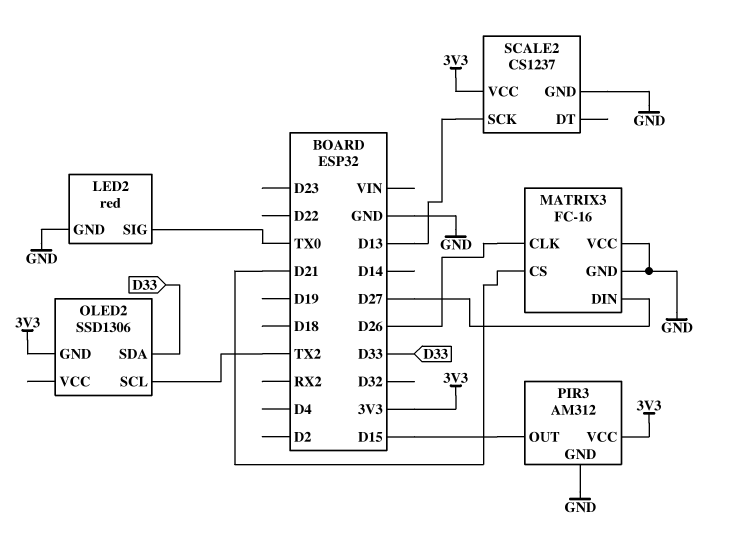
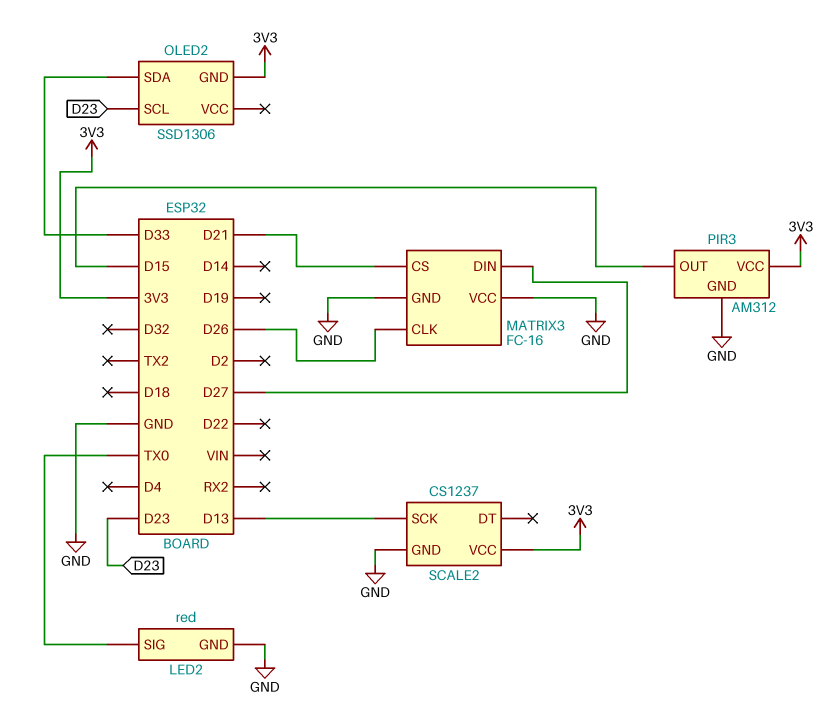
OLED2 pin SCL: TX2 -> D23

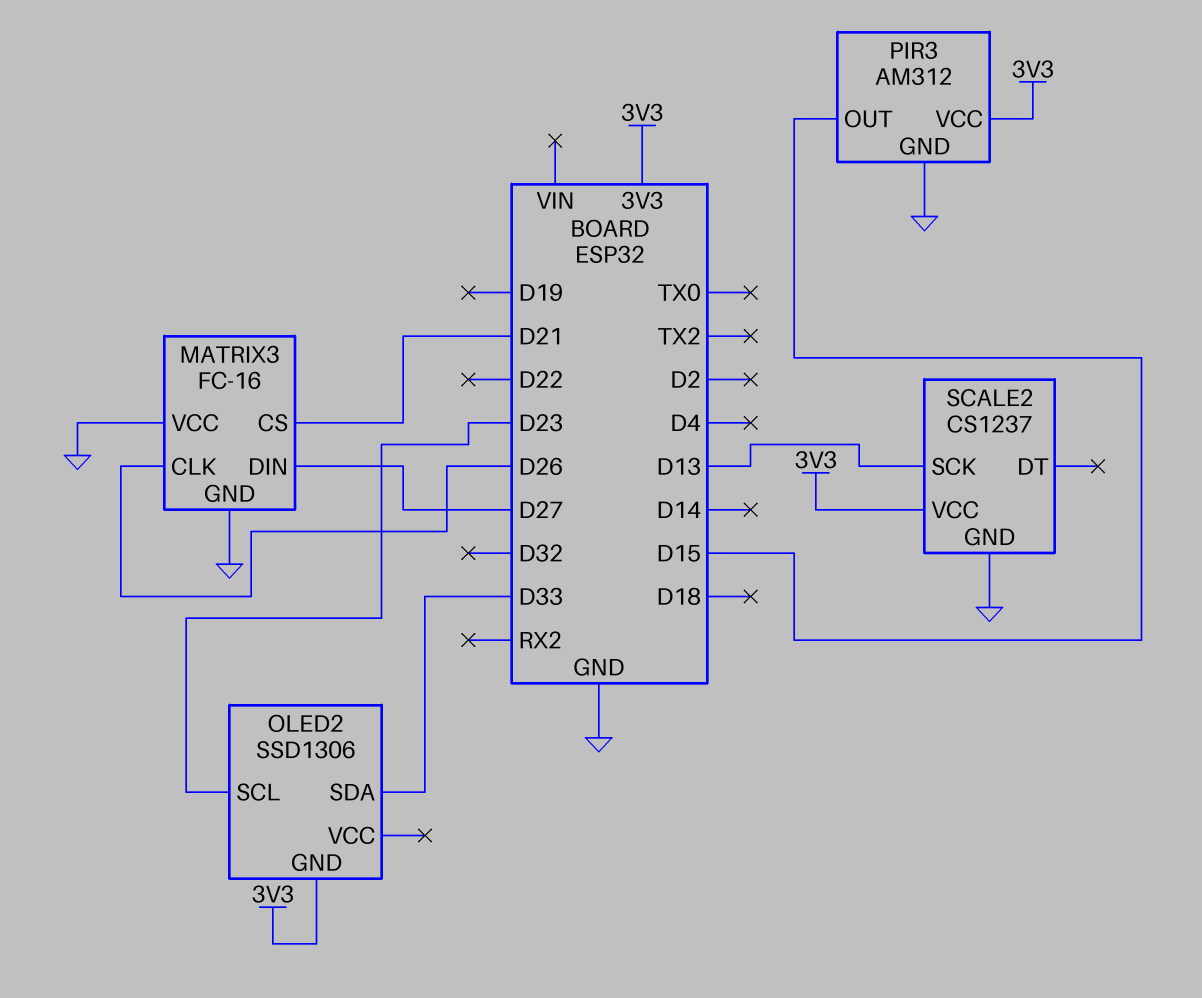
LED2: red -> none
LED2 pin GND: GND -> none
LED2 pin SIG: TX0 -> none

